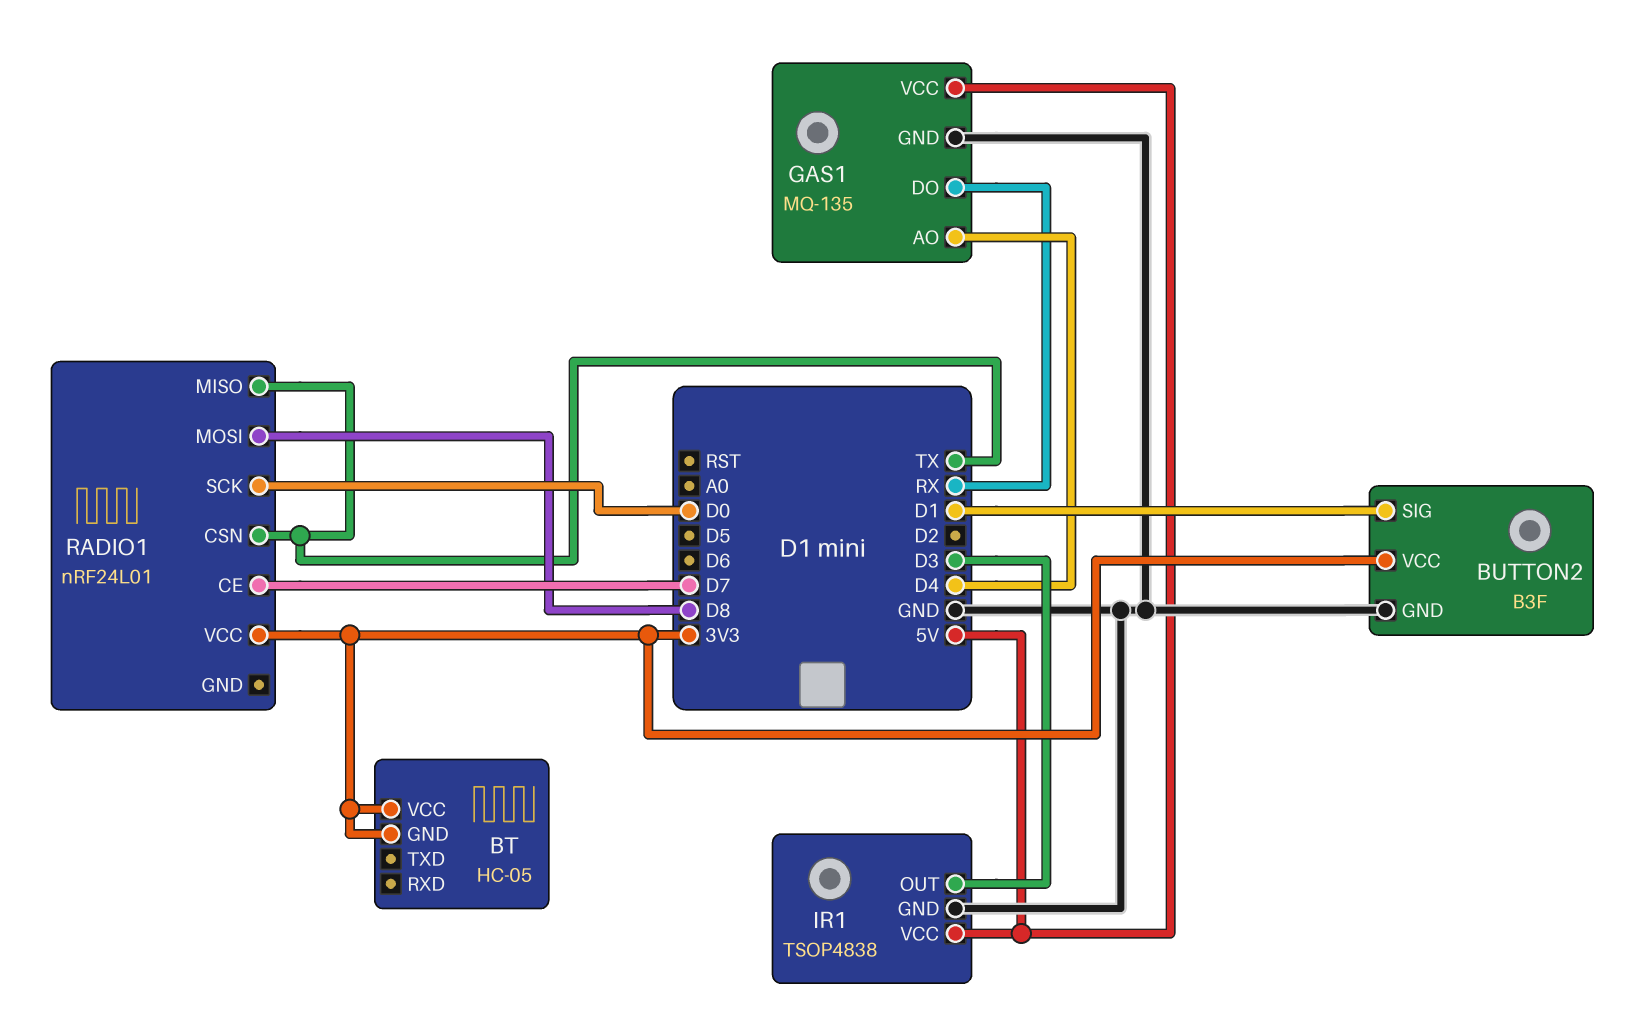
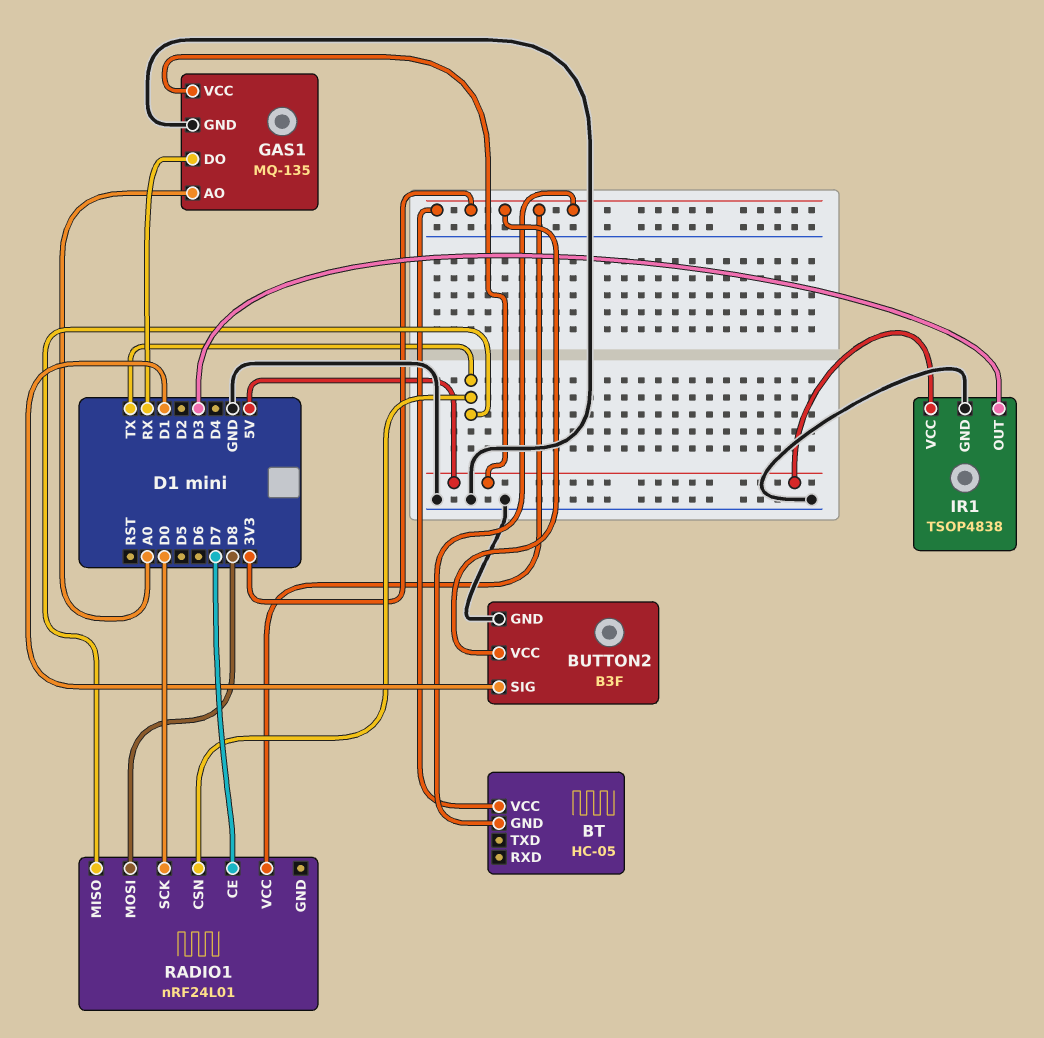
GAS1 pin AO: D4 -> A0

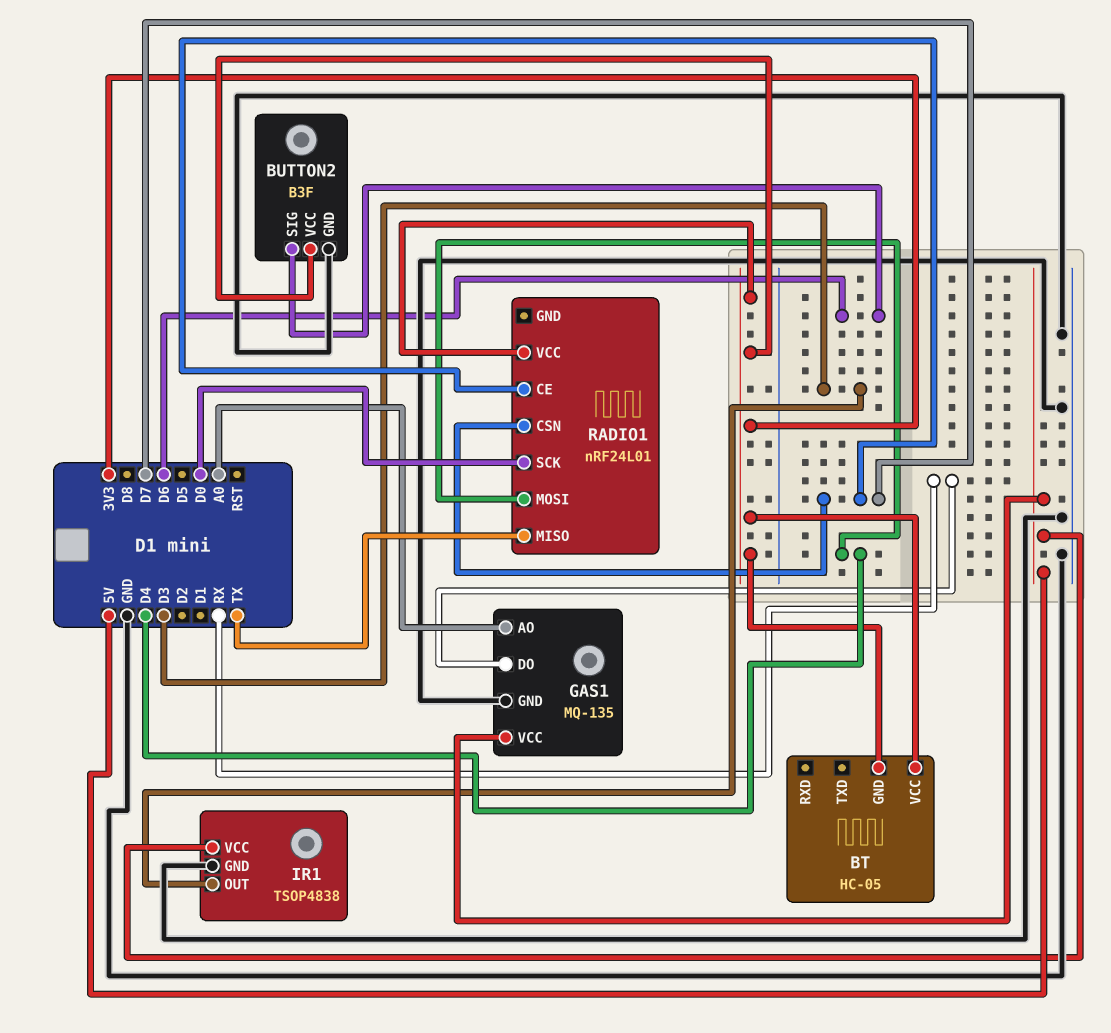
BUTTON2 pin SIG: D1 -> D6
RADIO1 pin CSN: TX -> D7
RADIO1 pin MOSI: D8 -> D4

